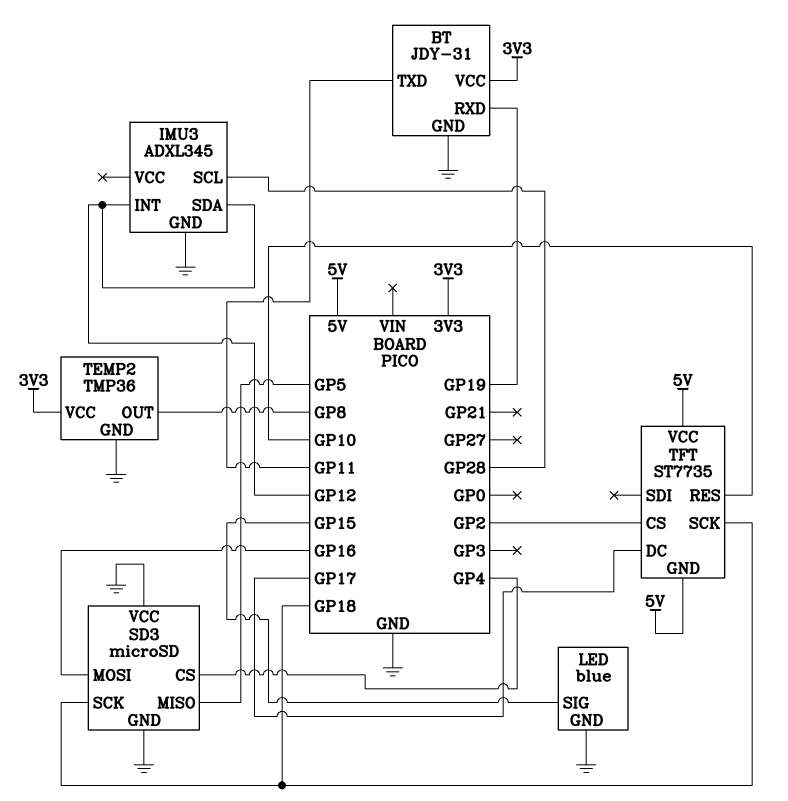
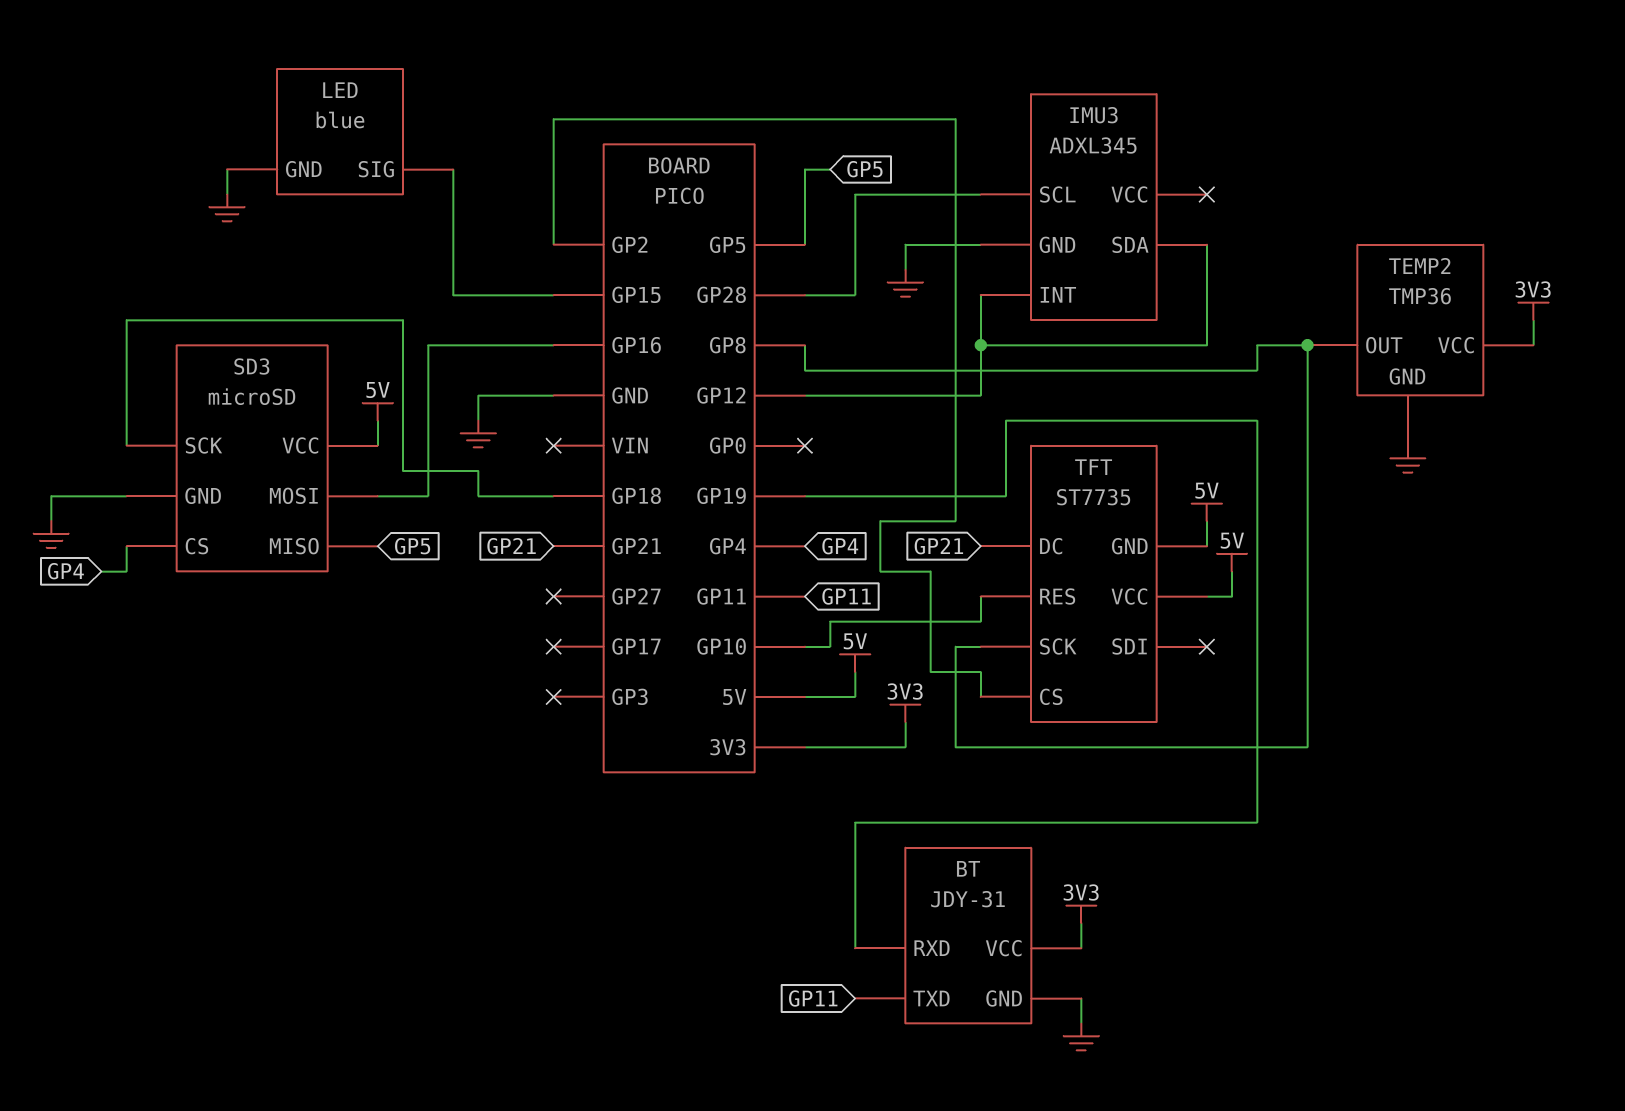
SD3 pin VCC: GND -> 5V
TFT pin DC: GP17 -> GP21
TFT pin SCK: GP18 -> GP8

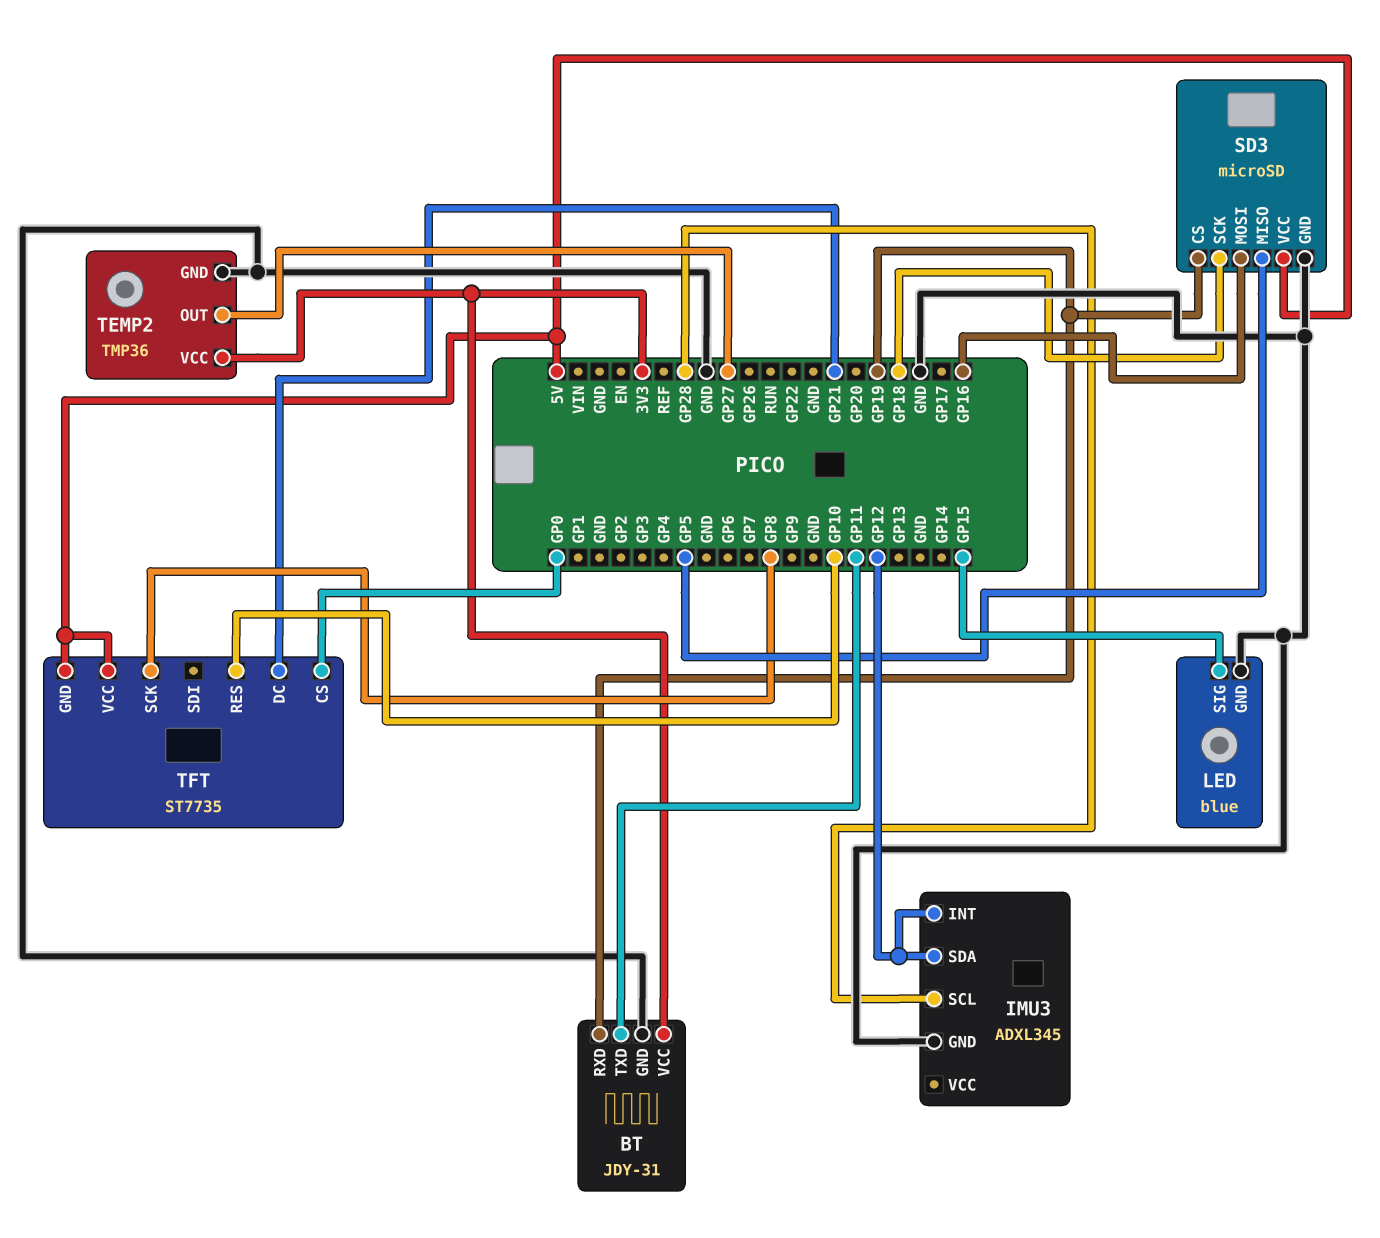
SD3 pin CS: GP4 -> GP19
TEMP2 pin OUT: GP8 -> GP27
TFT pin CS: GP2 -> GP0

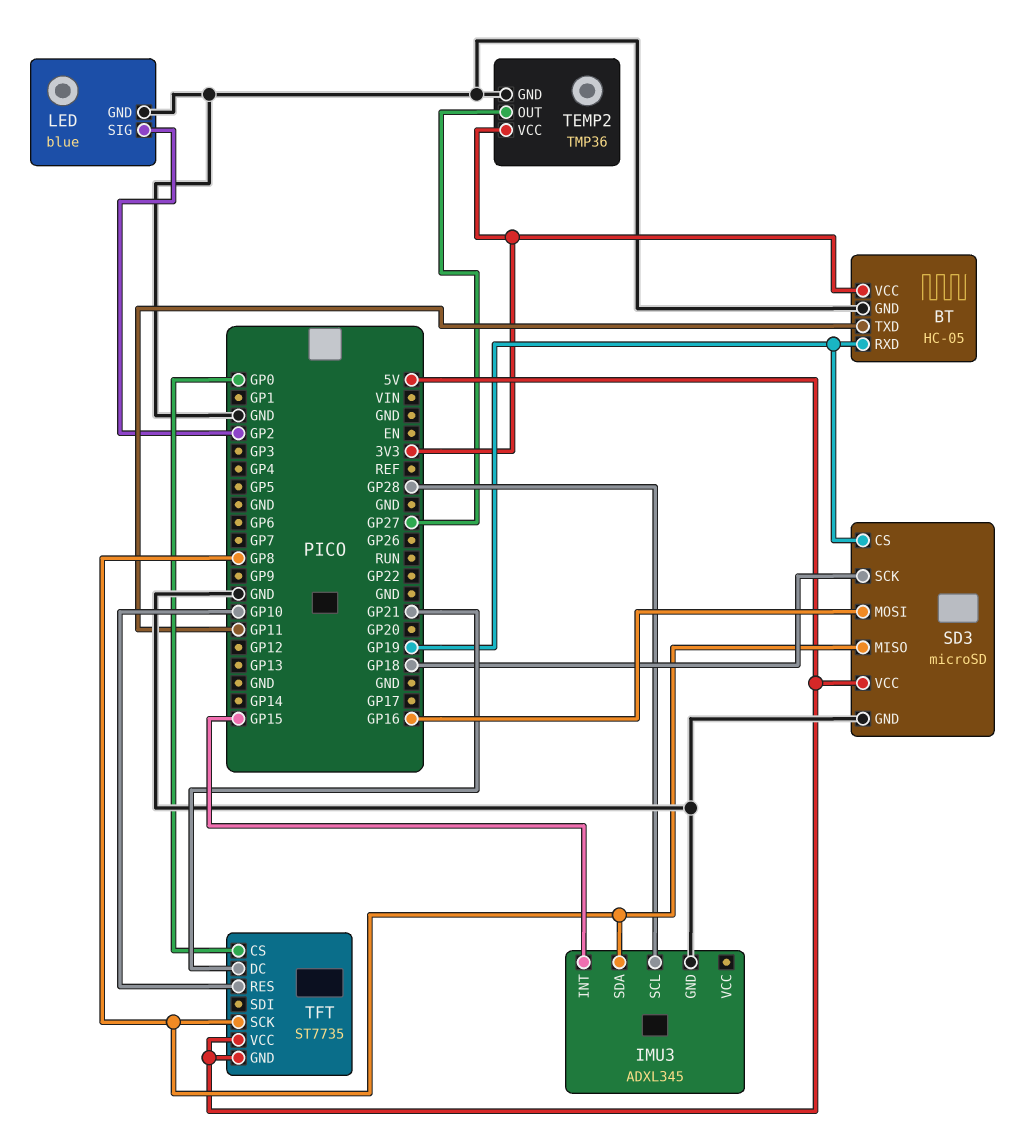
BT: JDY-31 -> HC-05
IMU3 pin INT: GP12 -> GP15
IMU3 pin SDA: GP12 -> GP8
LED pin SIG: GP15 -> GP2
SD3 pin MISO: GP5 -> GP8

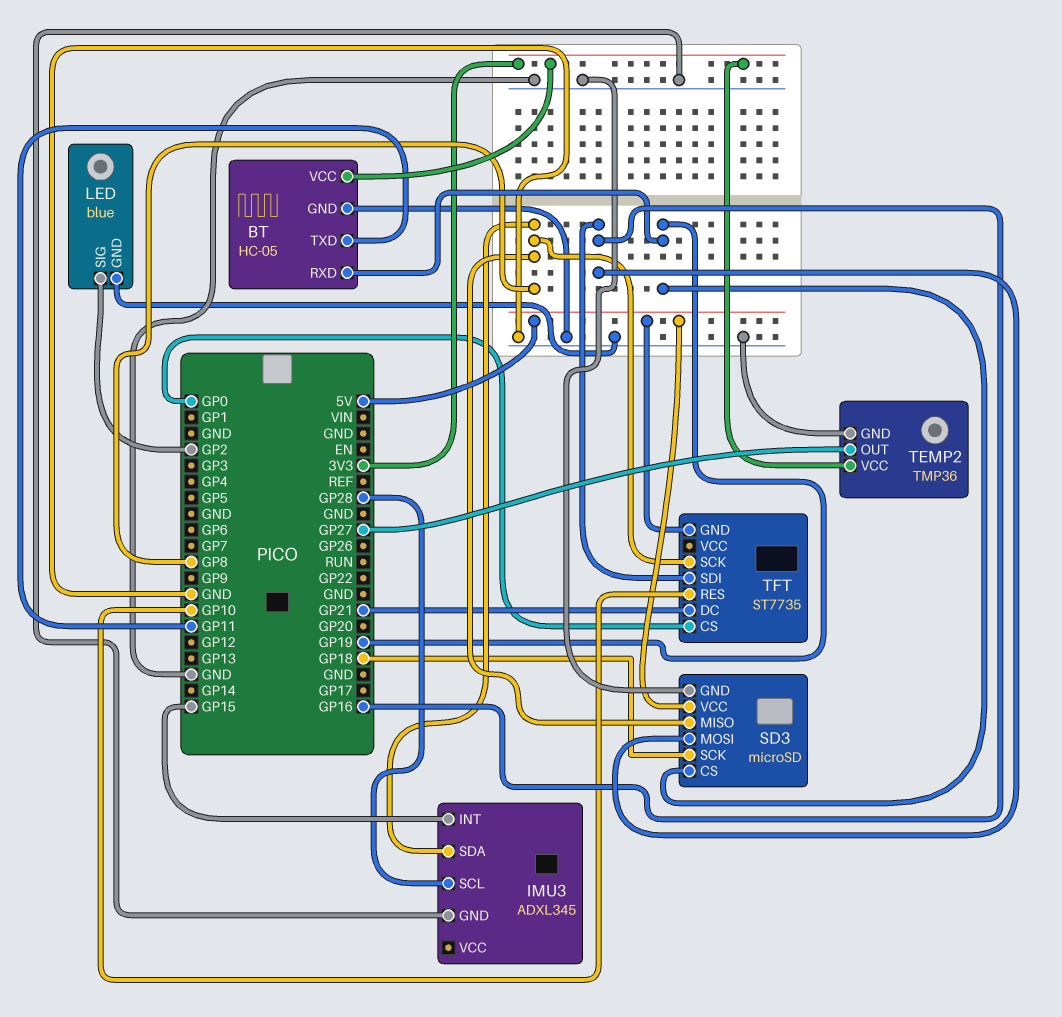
TFT pin SDI: none -> GP16
TFT pin VCC: 5V -> none

